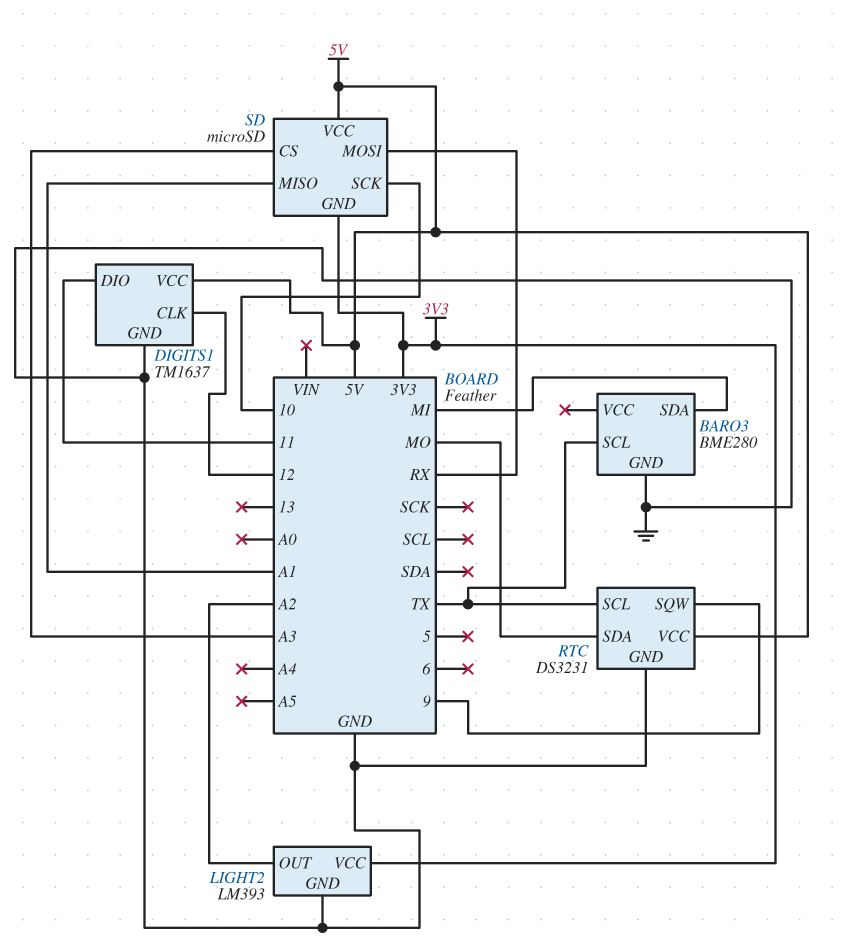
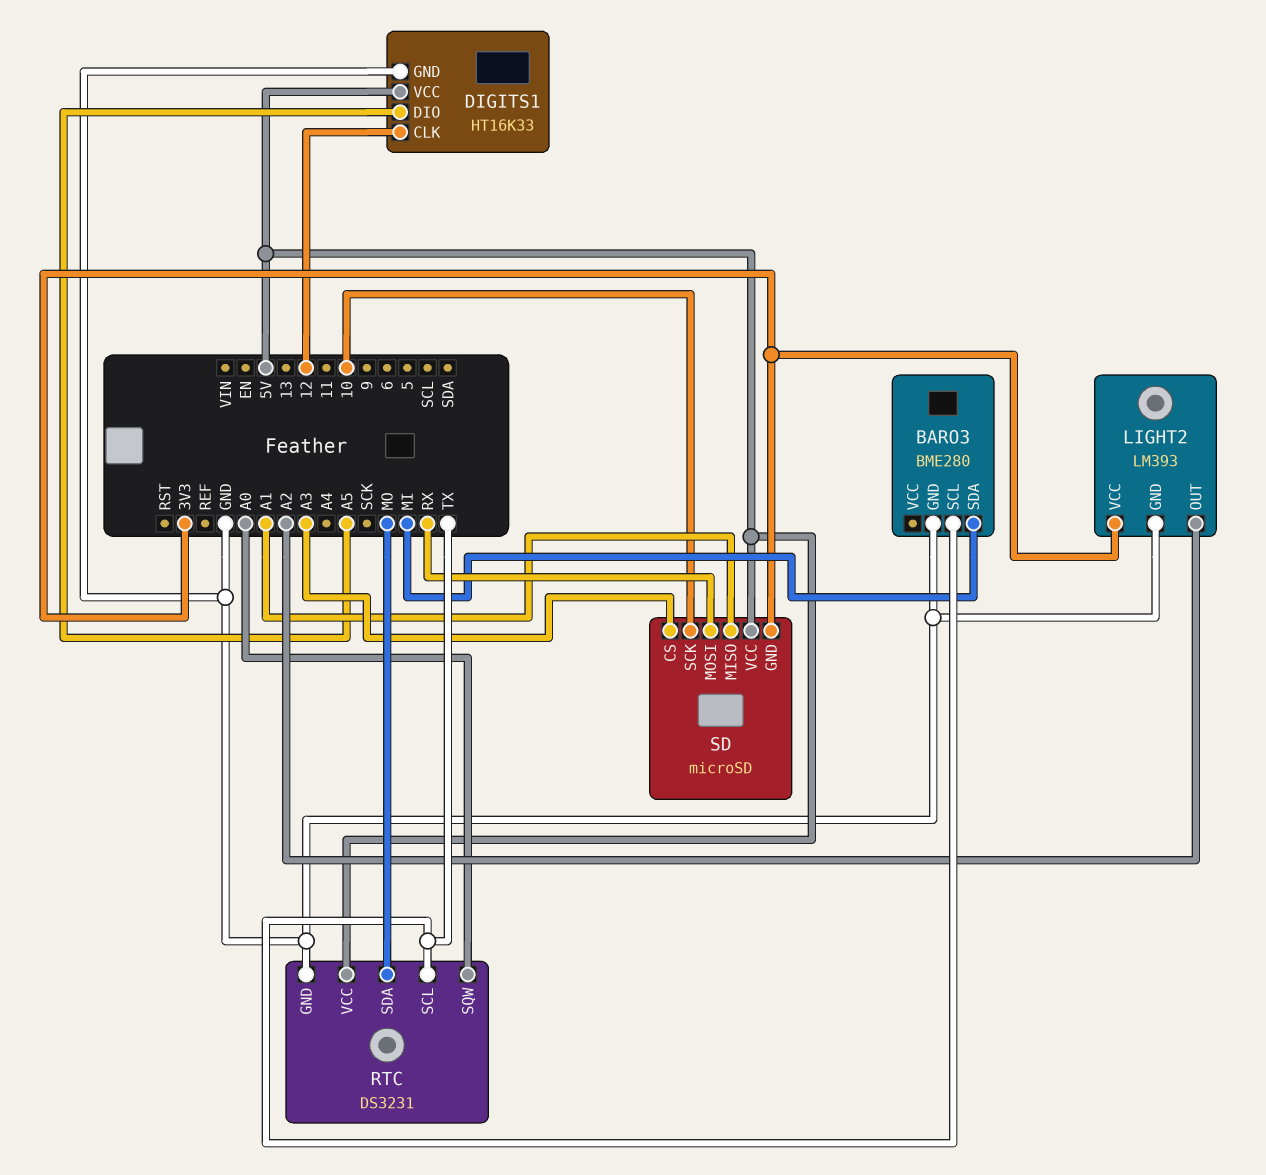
DIGITS1: TM1637 -> HT16K33
DIGITS1 pin DIO: 11 -> A5
RTC pin SQW: 9 -> A0

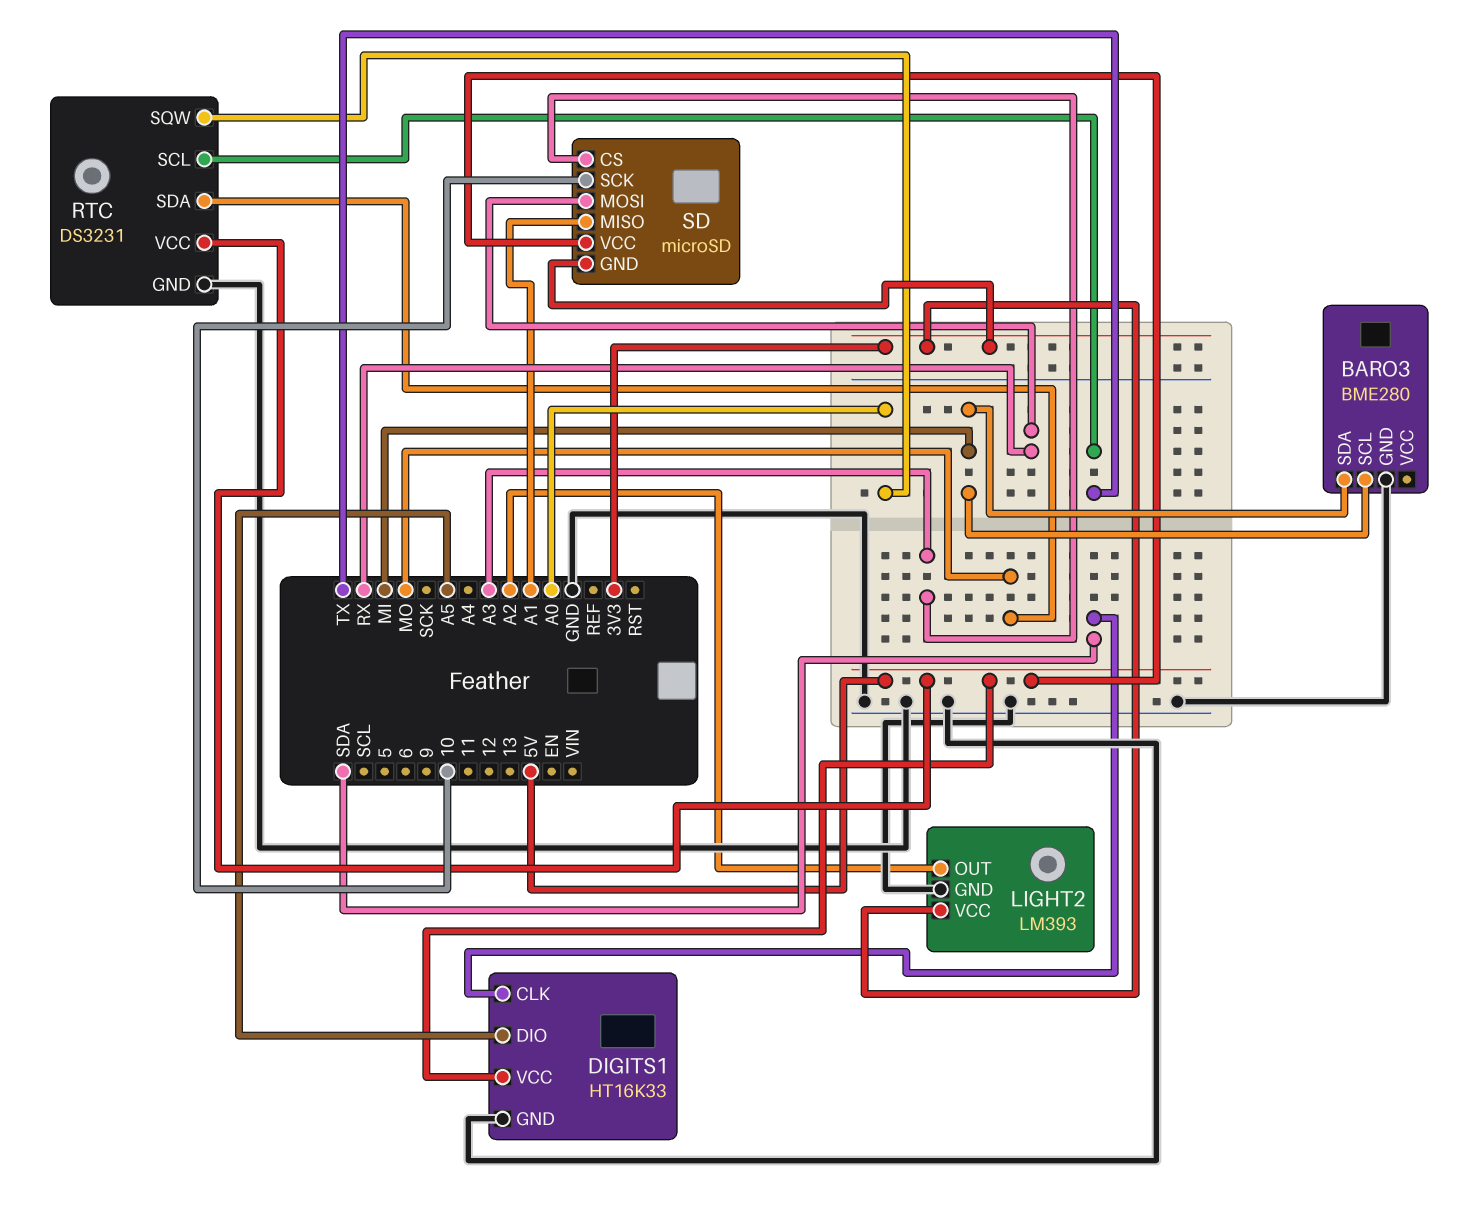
BARO3 pin SCL: TX -> MI
DIGITS1 pin CLK: 12 -> SDA

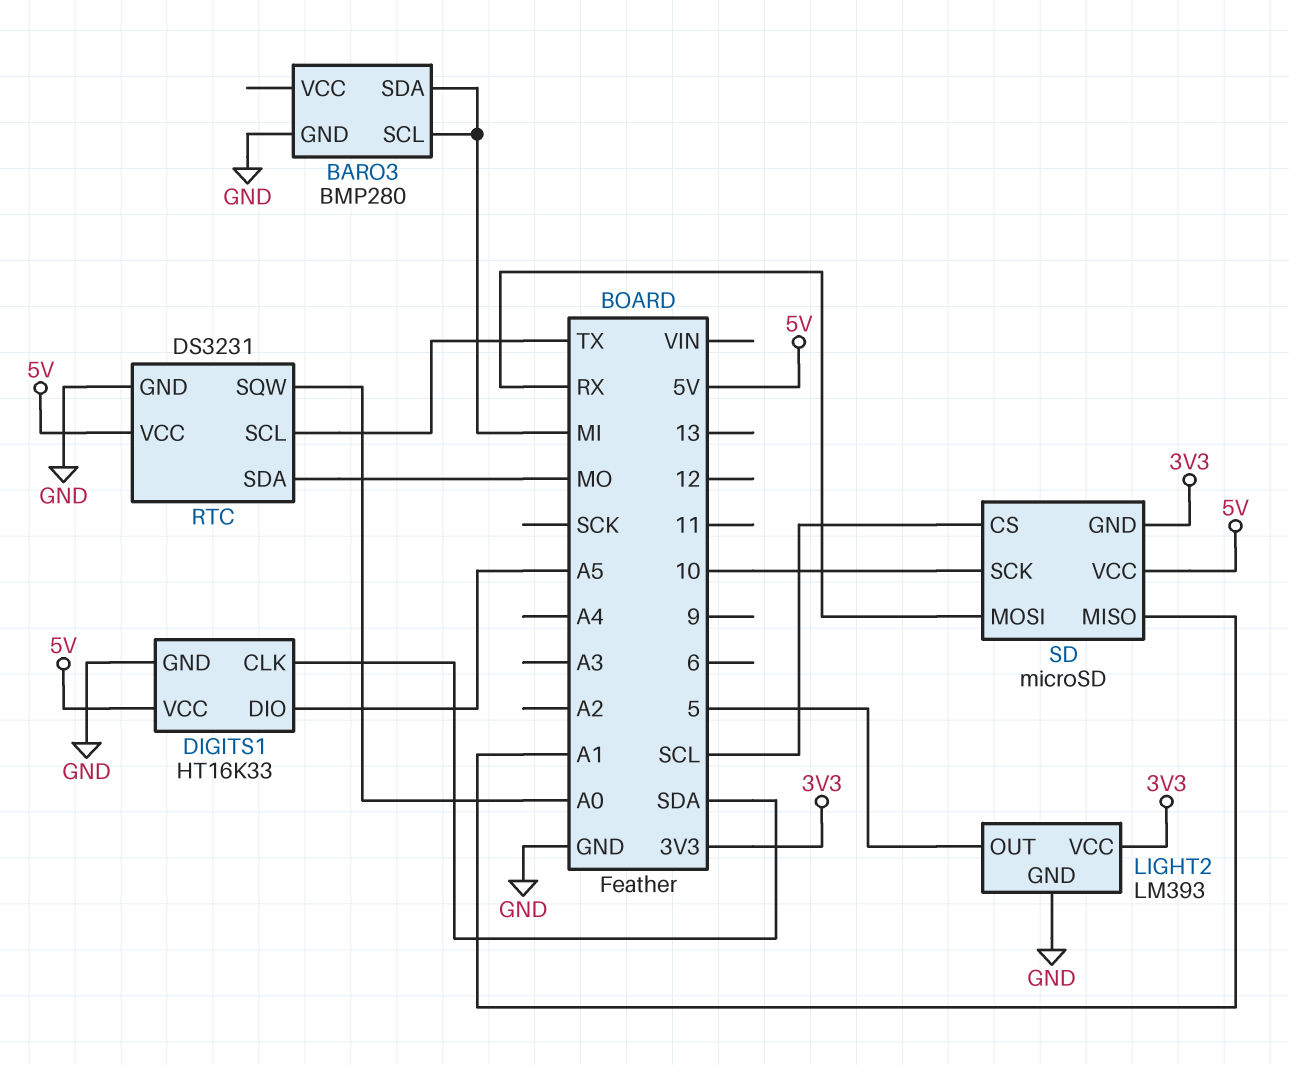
BARO3: BME280 -> BMP280
LIGHT2 pin OUT: A2 -> 5
SD pin CS: A3 -> SCL

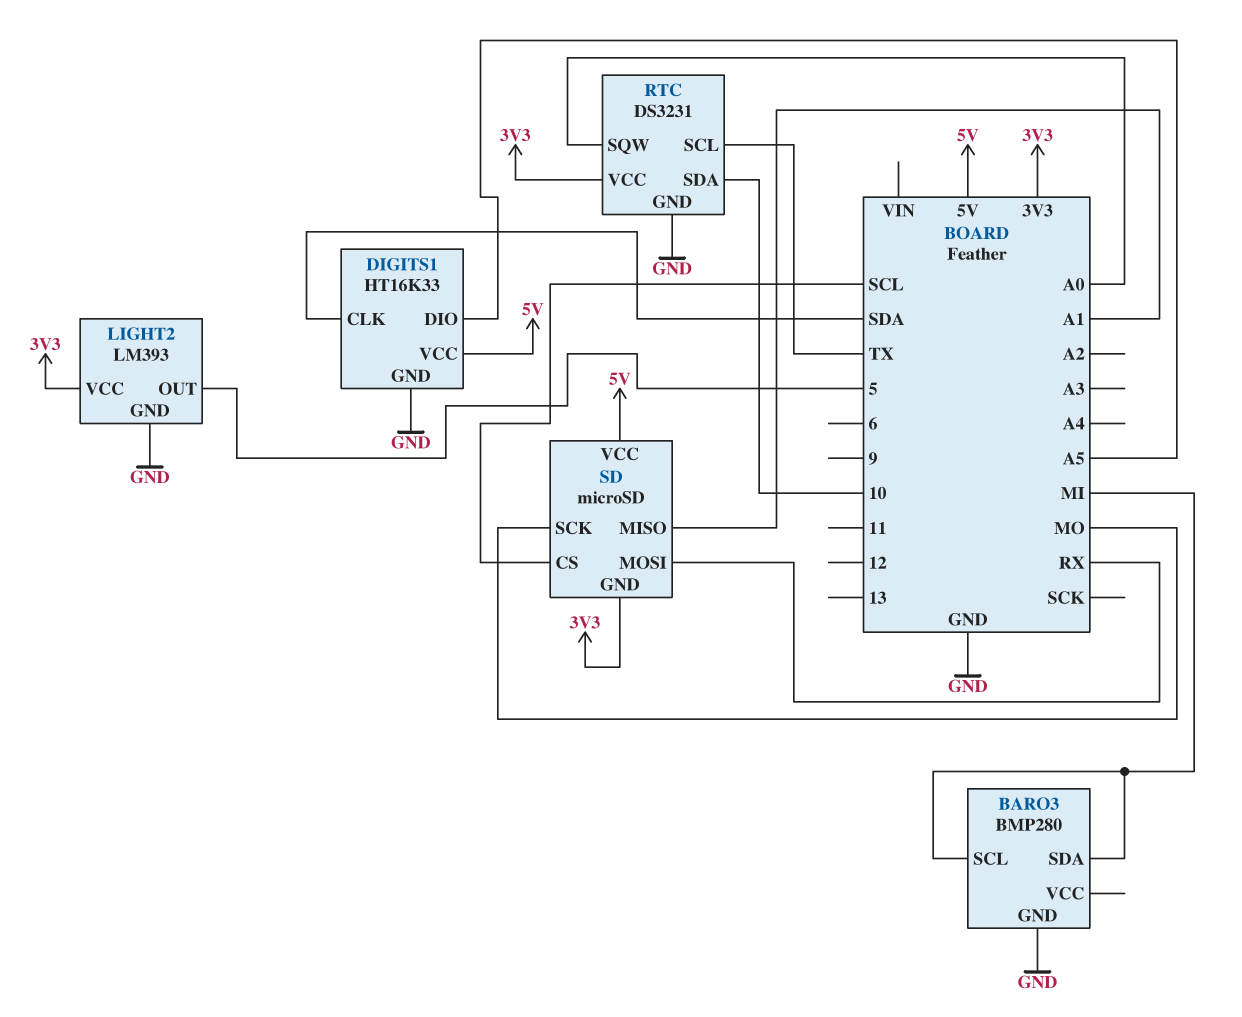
RTC pin SDA: MO -> 10
RTC pin VCC: 5V -> 3V3
SD pin SCK: 10 -> MO

